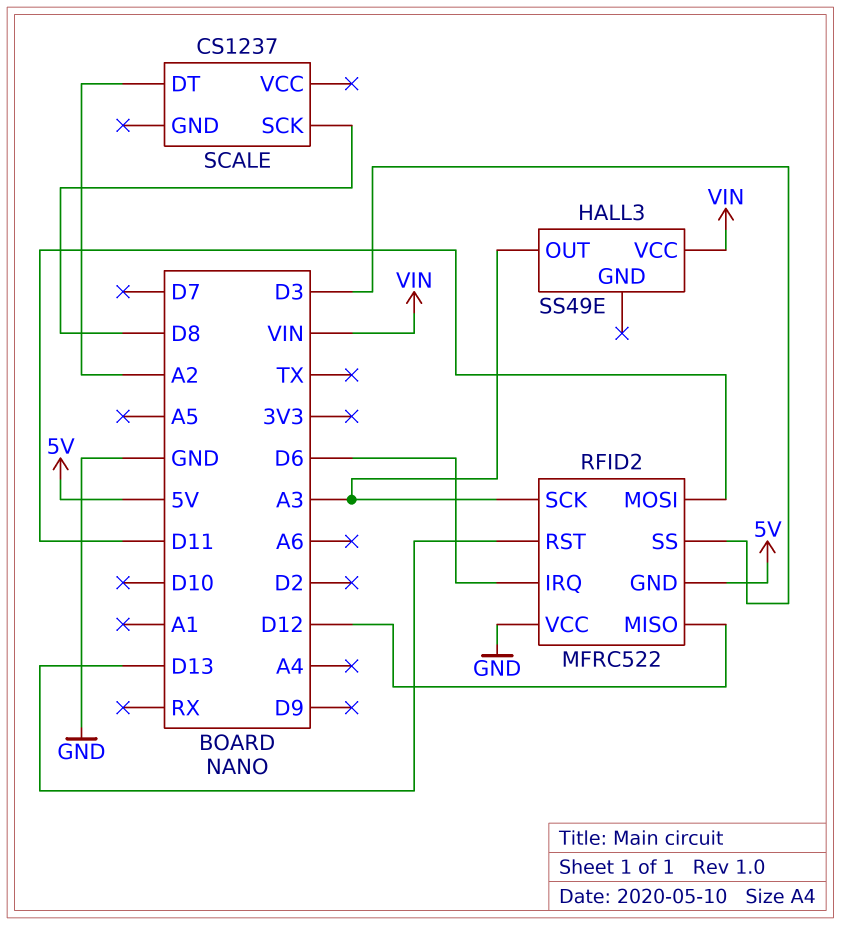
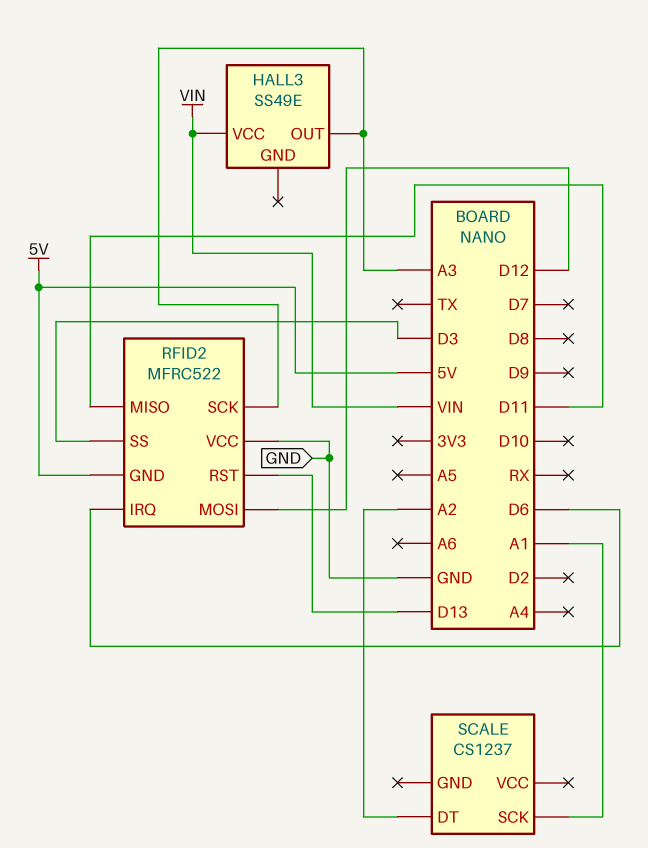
RFID2 pin MISO: D12 -> D11
RFID2 pin MOSI: D11 -> D12
SCALE pin SCK: D8 -> A1

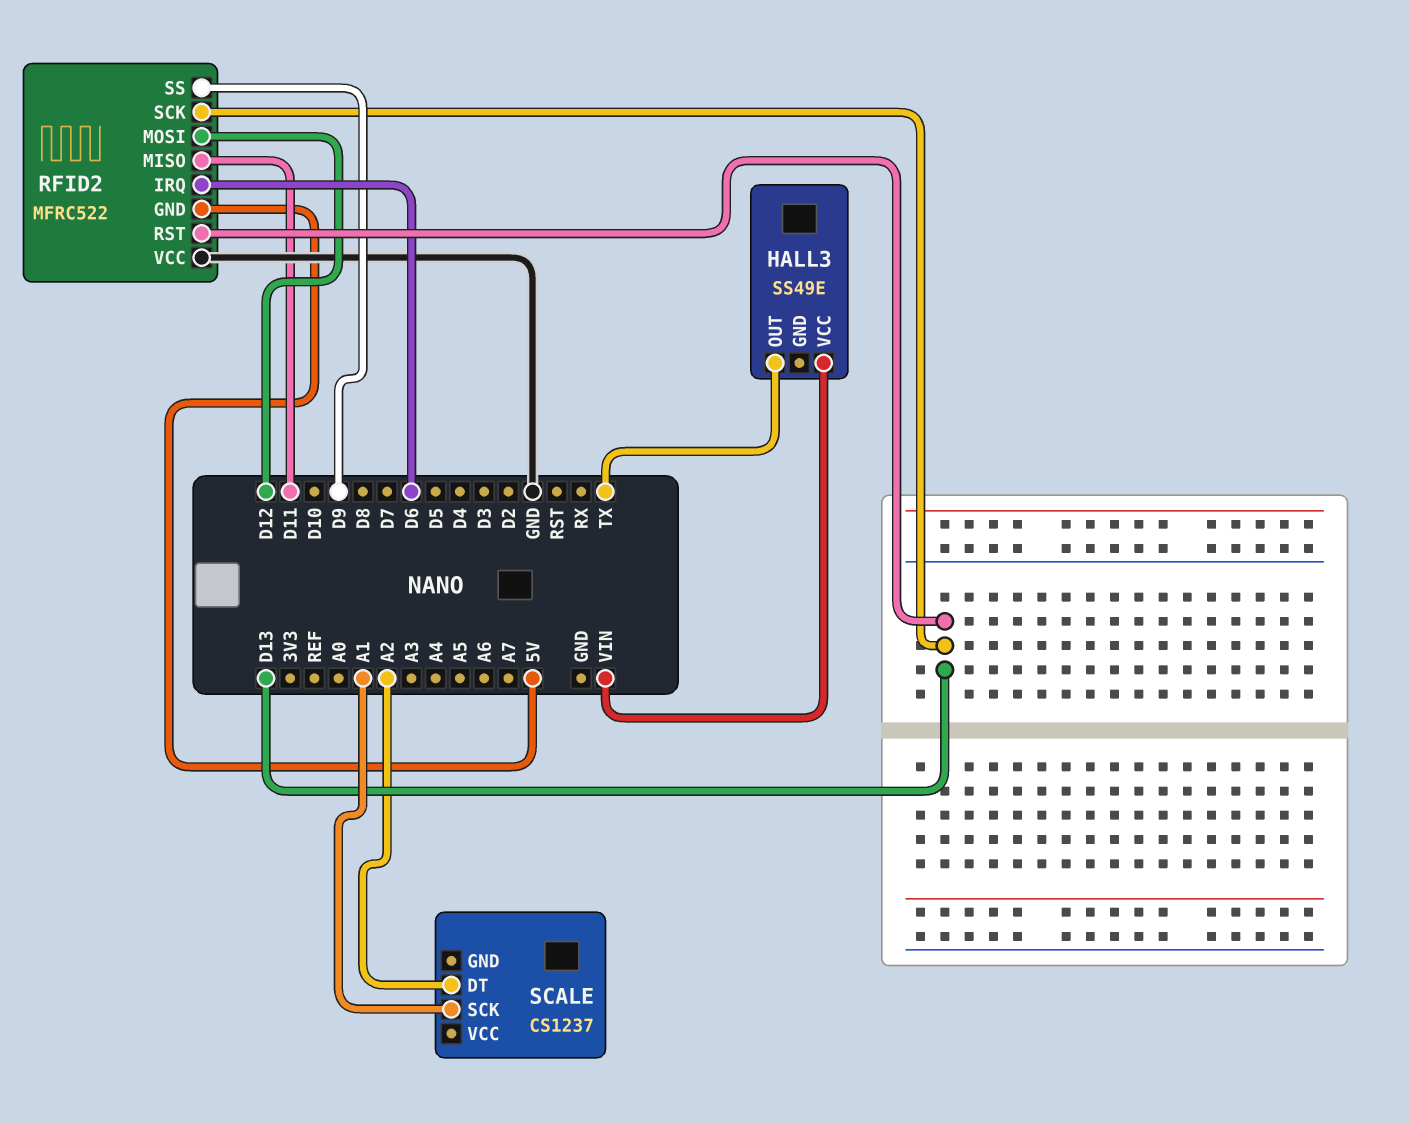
HALL3 pin OUT: A3 -> TX
RFID2 pin SCK: A3 -> D13
RFID2 pin SS: D3 -> D9

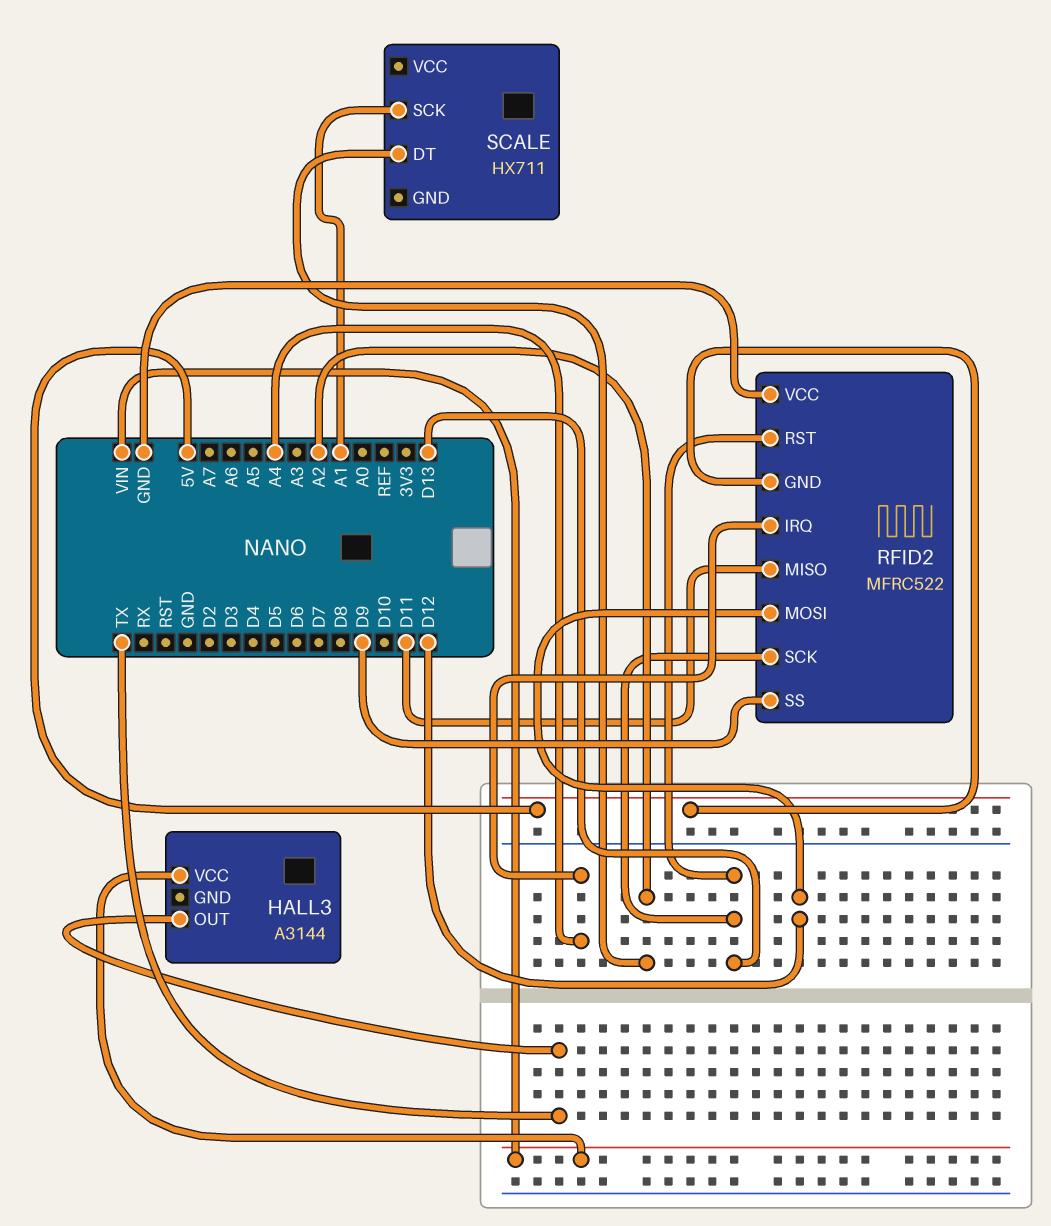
HALL3: SS49E -> A3144
RFID2 pin IRQ: D6 -> A4
SCALE: CS1237 -> HX711

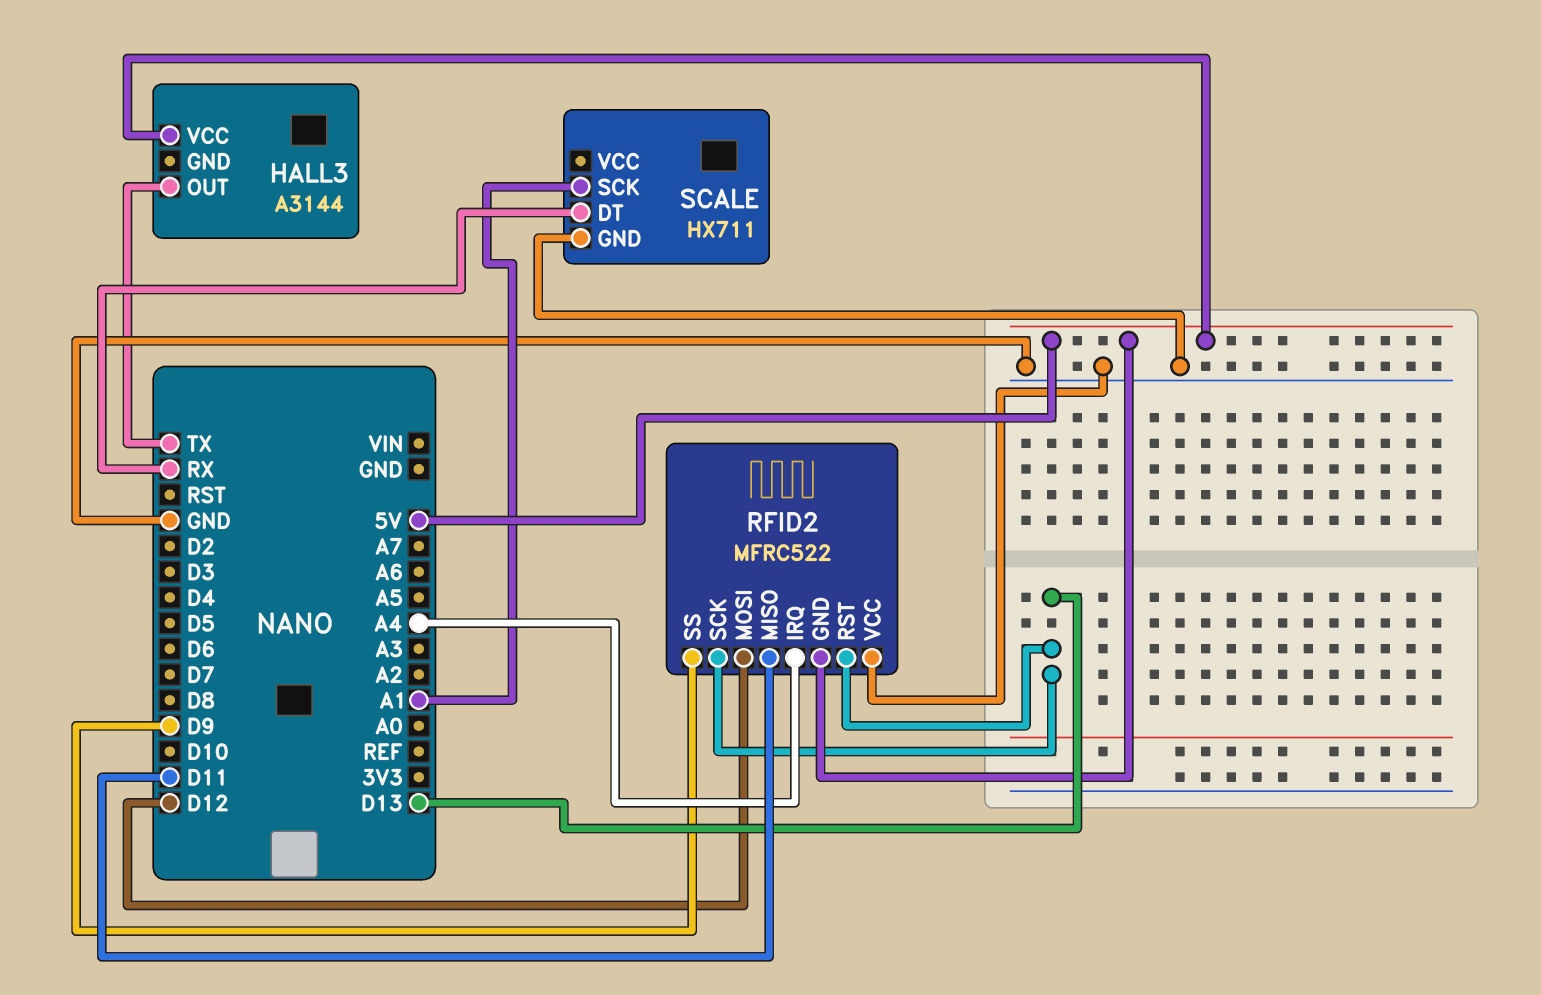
HALL3 pin VCC: VIN -> 5V
SCALE pin DT: A2 -> RX
SCALE pin GND: none -> GND

